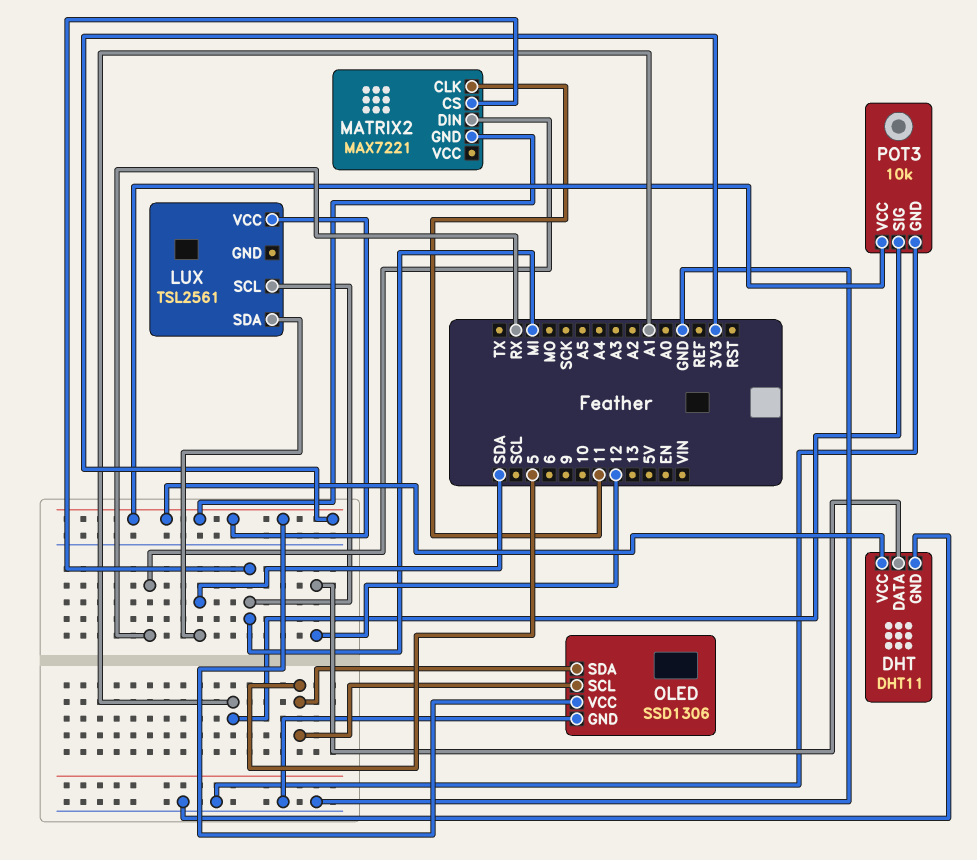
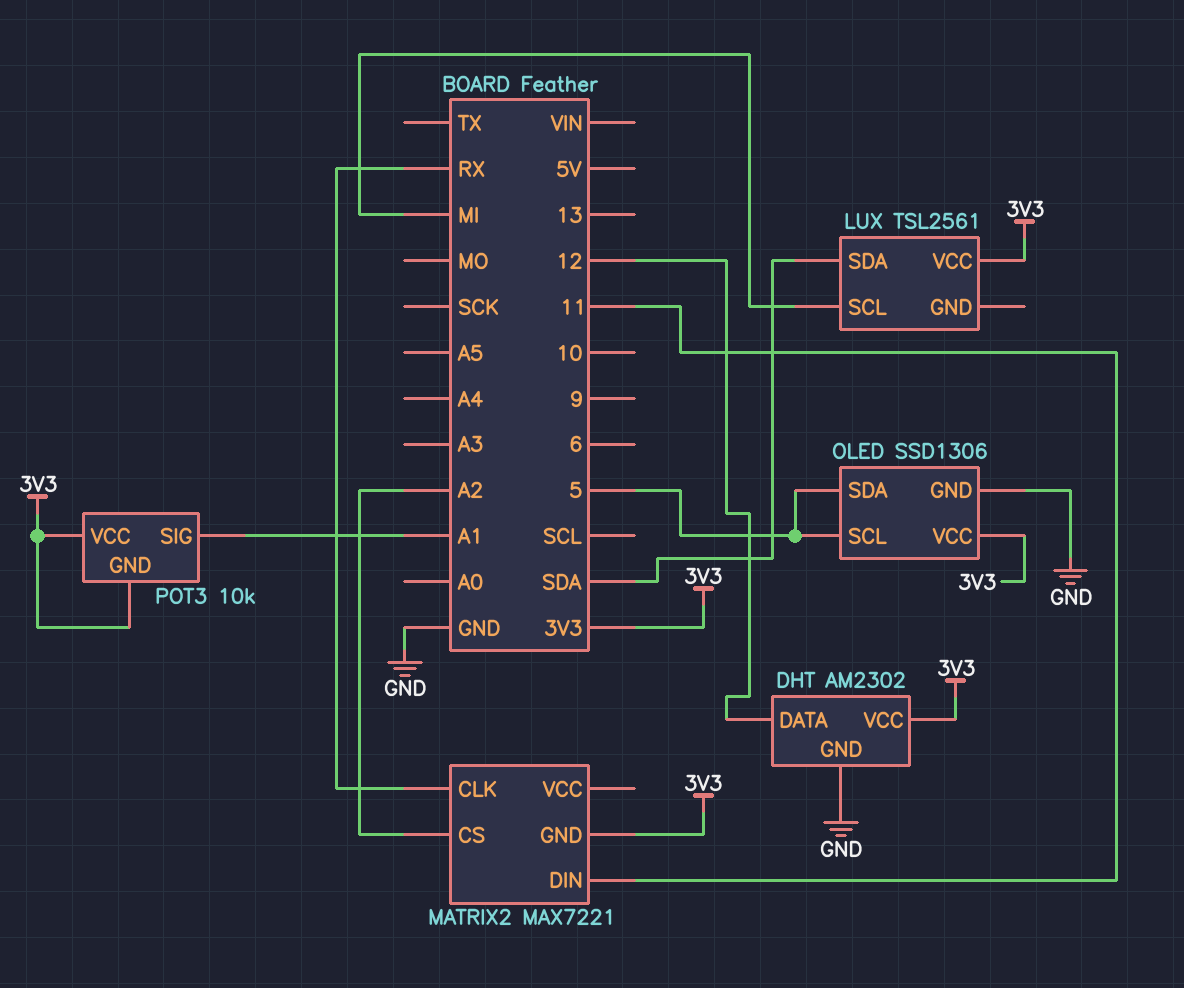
DHT: DHT11 -> AM2302
MATRIX2 pin CLK: 11 -> RX
MATRIX2 pin CS: MI -> A2
MATRIX2 pin DIN: RX -> 11
POT3 pin GND: GND -> 3V3

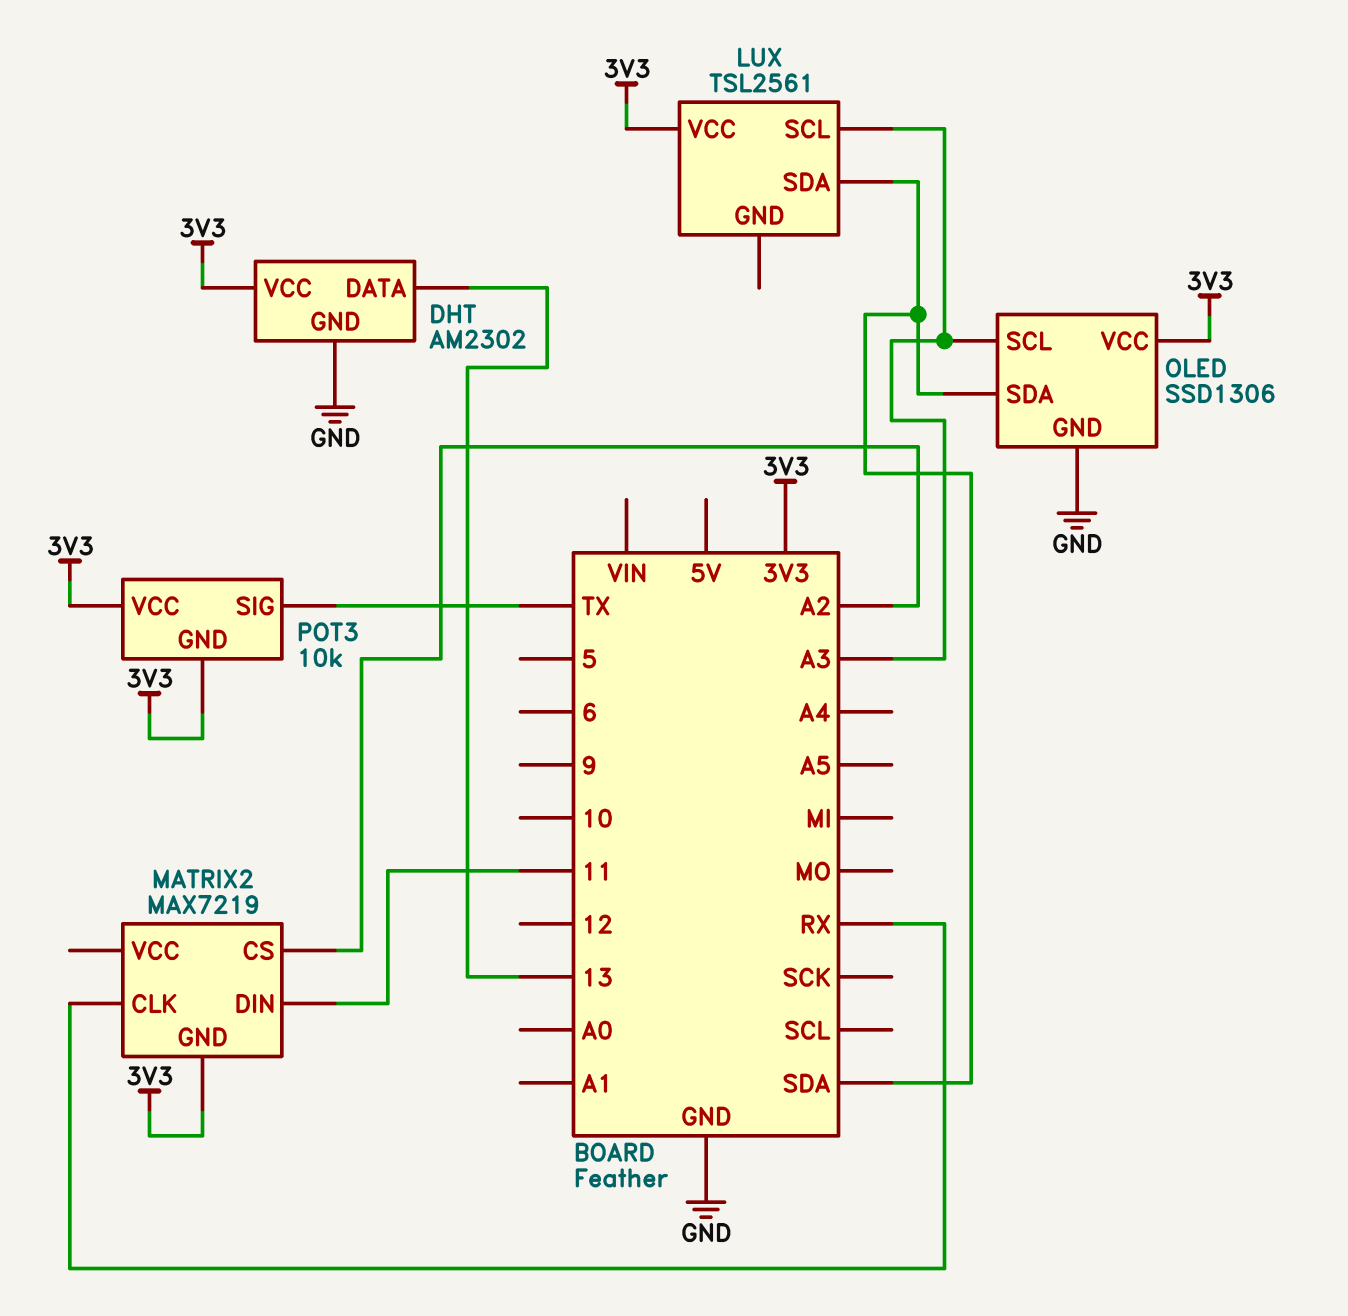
DHT pin DATA: 12 -> 13
LUX pin SCL: MI -> A3
MATRIX2: MAX7221 -> MAX7219
OLED pin SCL: 5 -> A3
OLED pin SDA: 5 -> SDA
POT3 pin SIG: A1 -> TX

